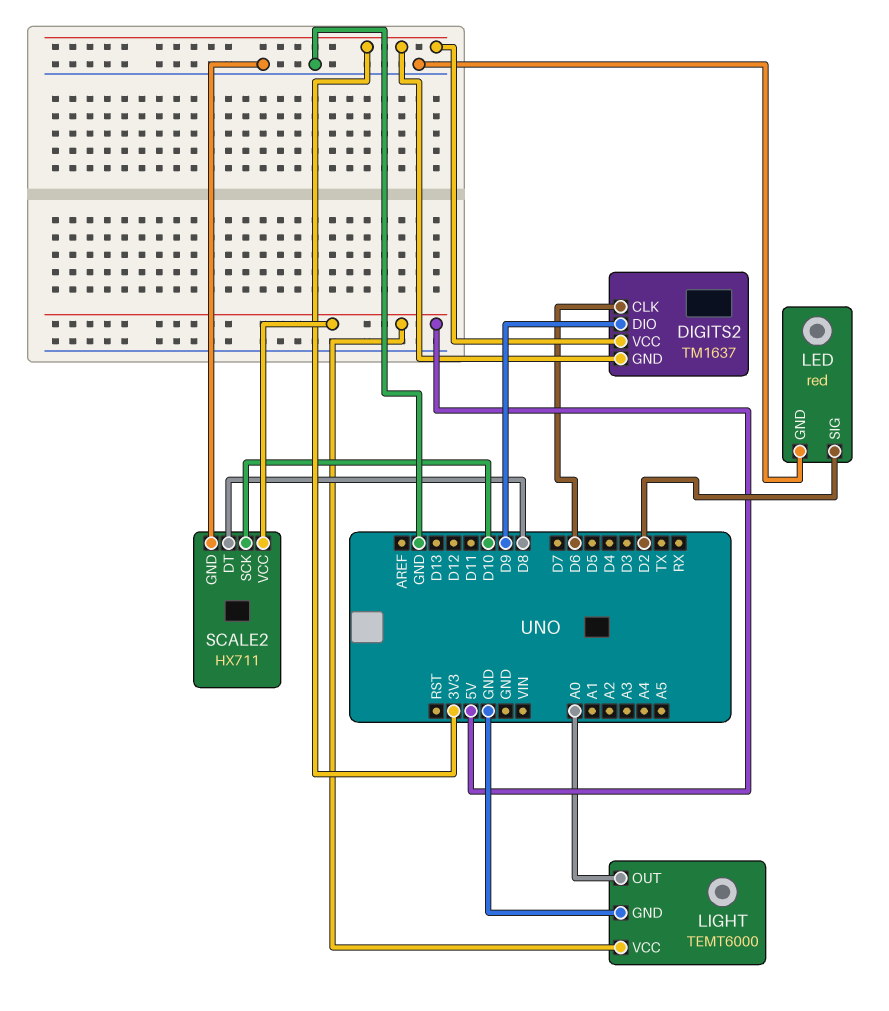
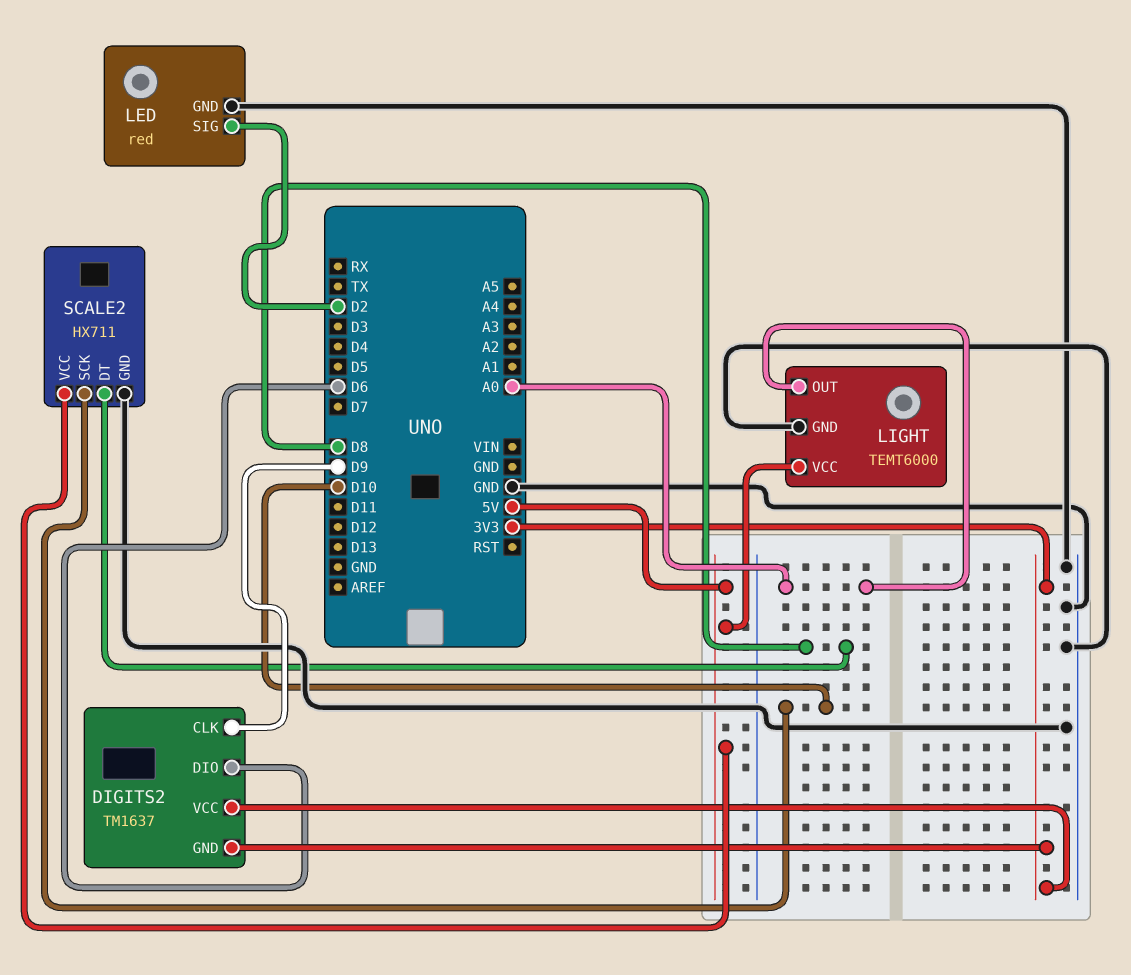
DIGITS2 pin CLK: D6 -> D9
DIGITS2 pin DIO: D9 -> D6

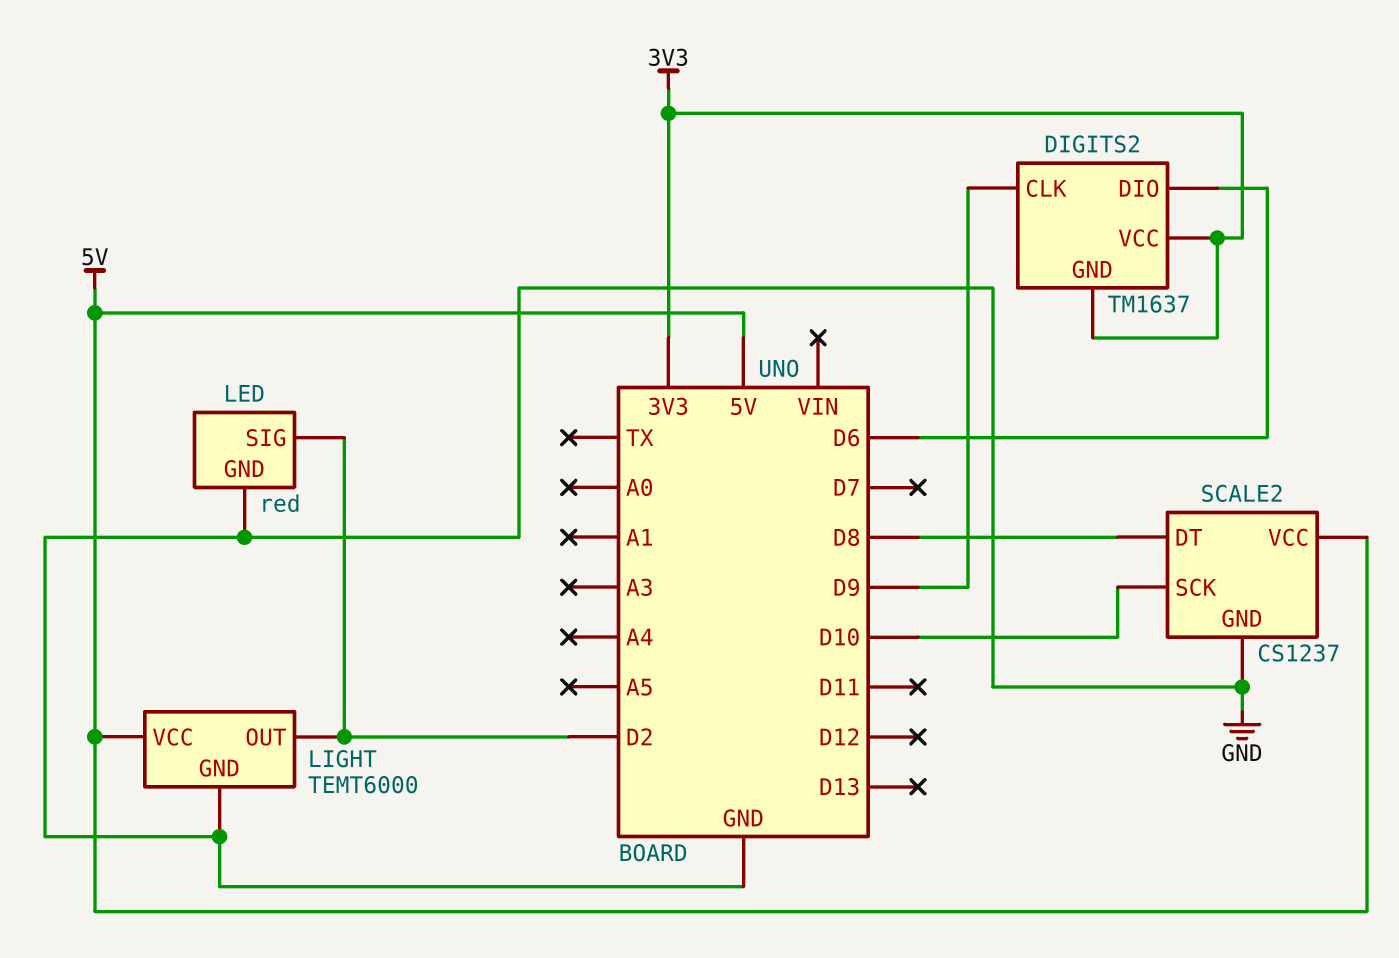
LIGHT pin OUT: A0 -> D2
SCALE2: HX711 -> CS1237

